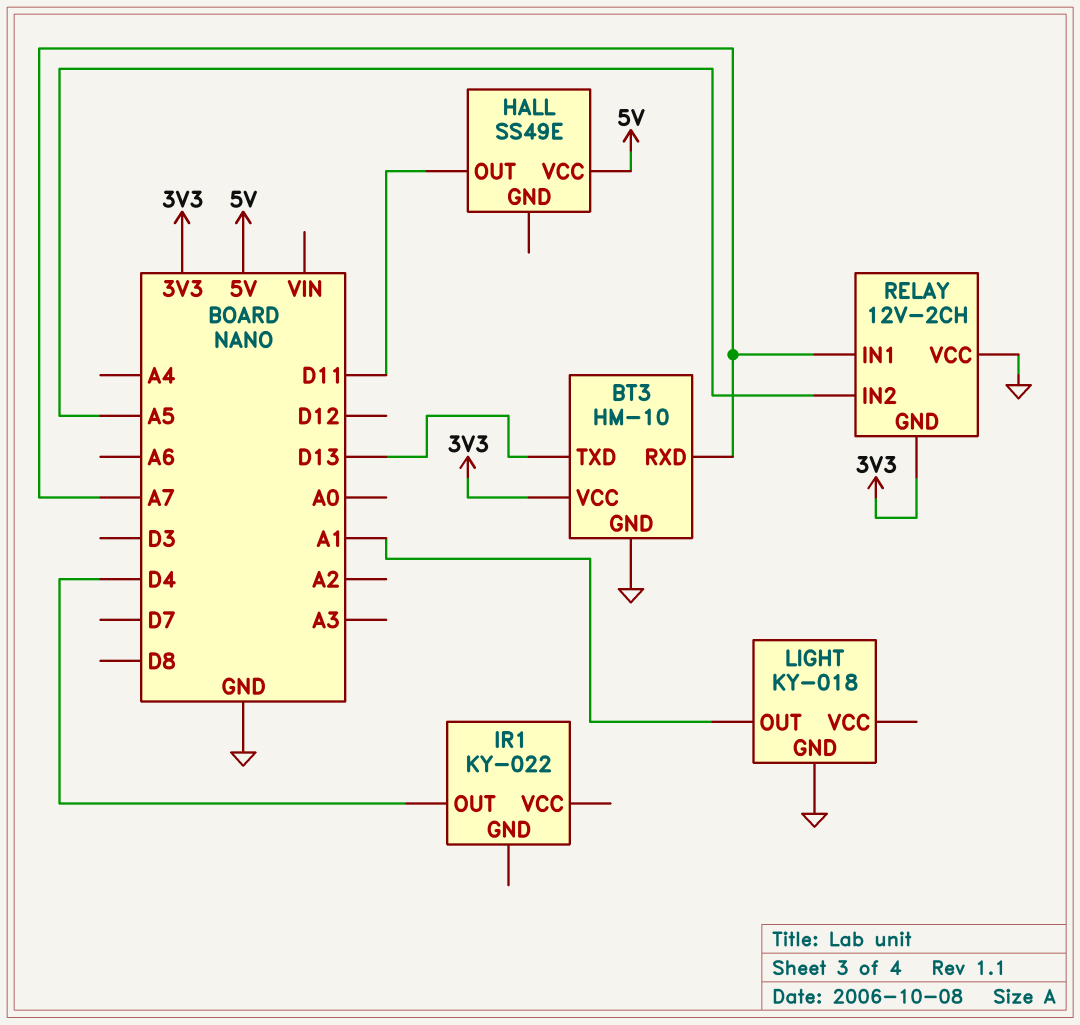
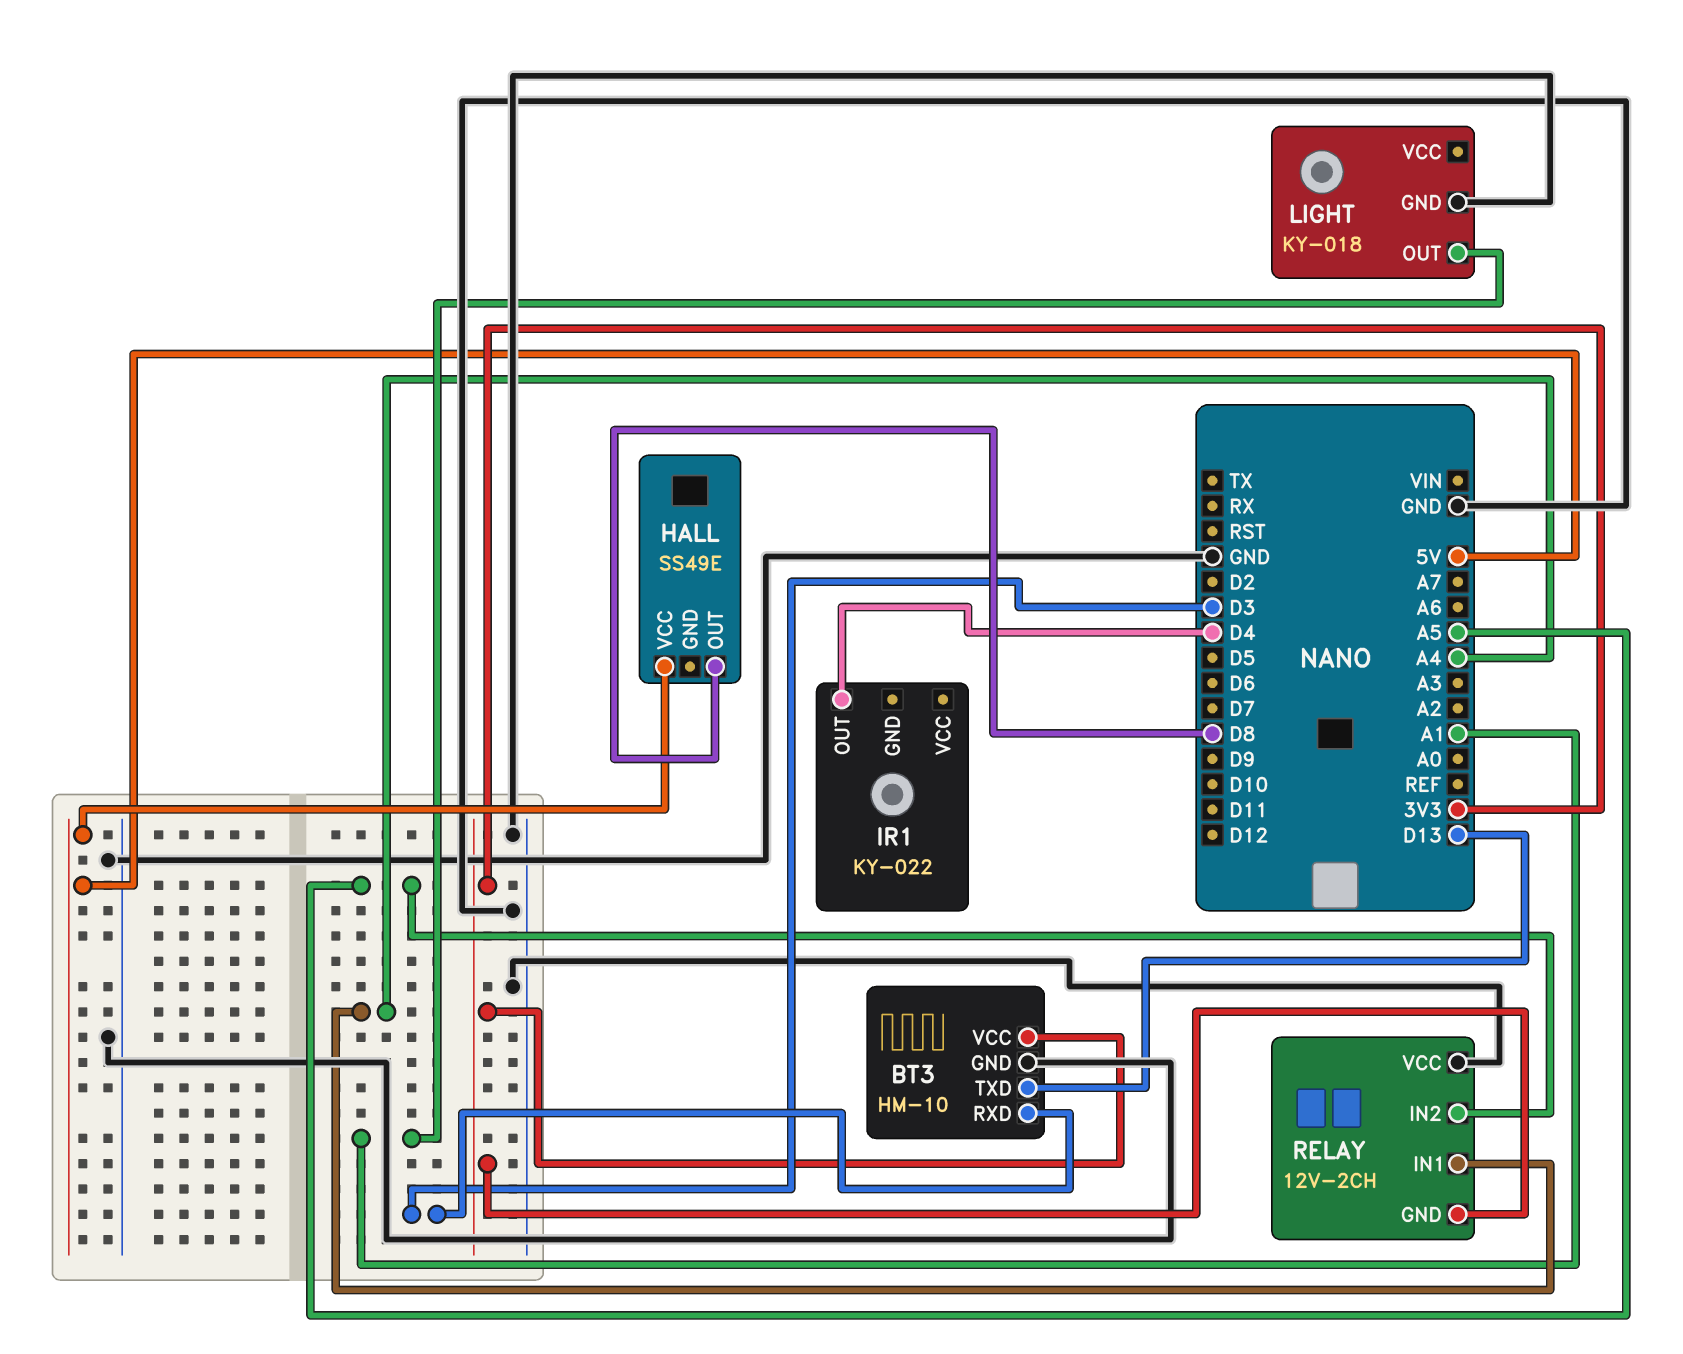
BT3 pin RXD: A7 -> D3
HALL pin OUT: D11 -> D8
RELAY pin IN1: A7 -> A4

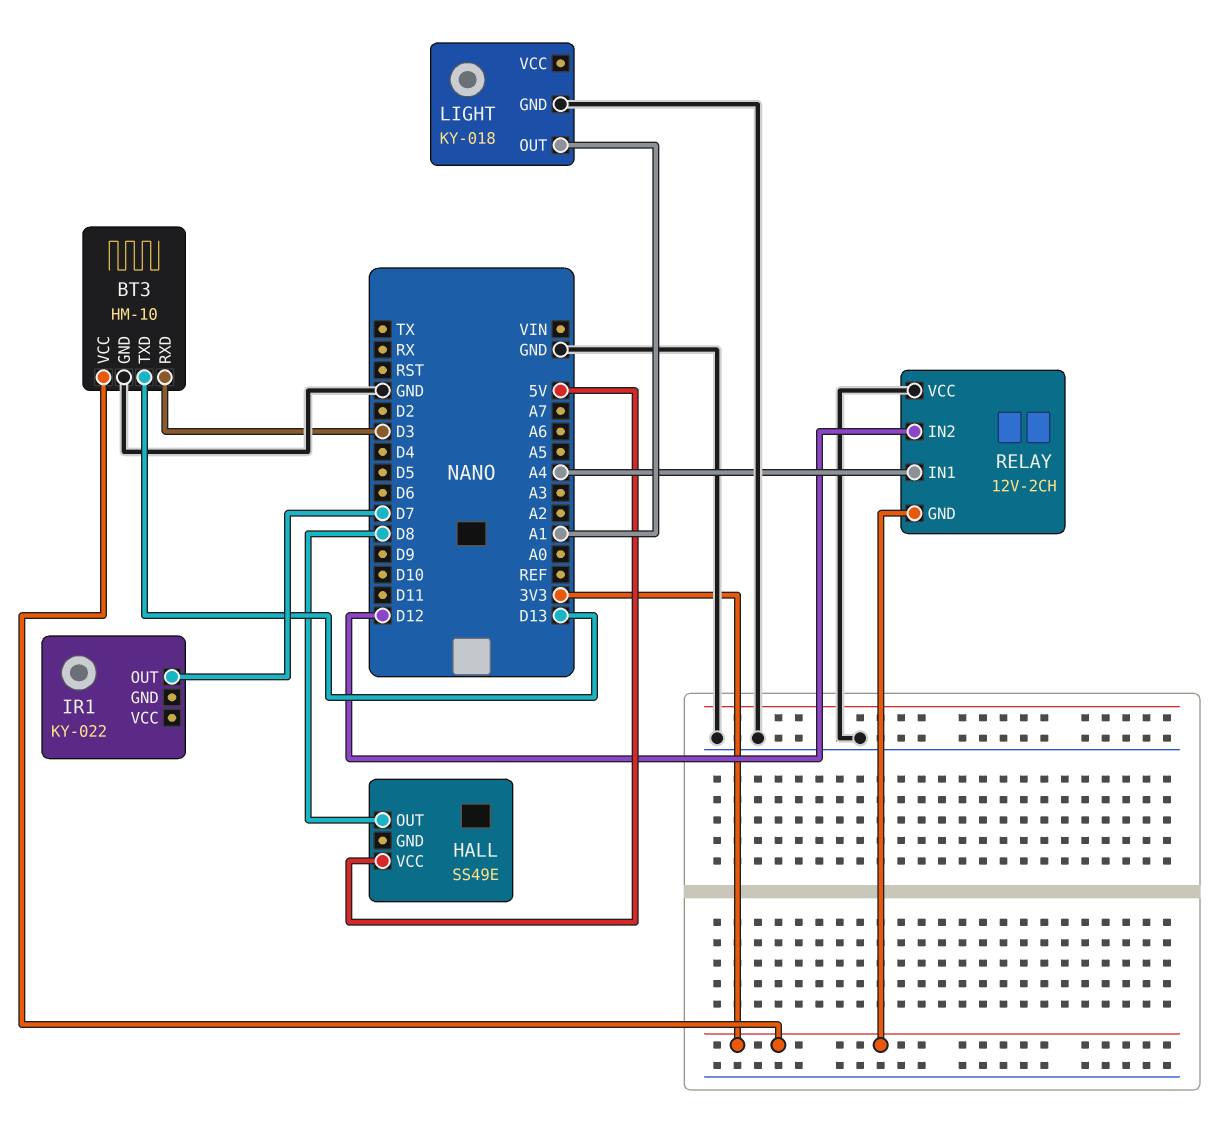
IR1 pin OUT: D4 -> D7
RELAY pin IN2: A5 -> D12

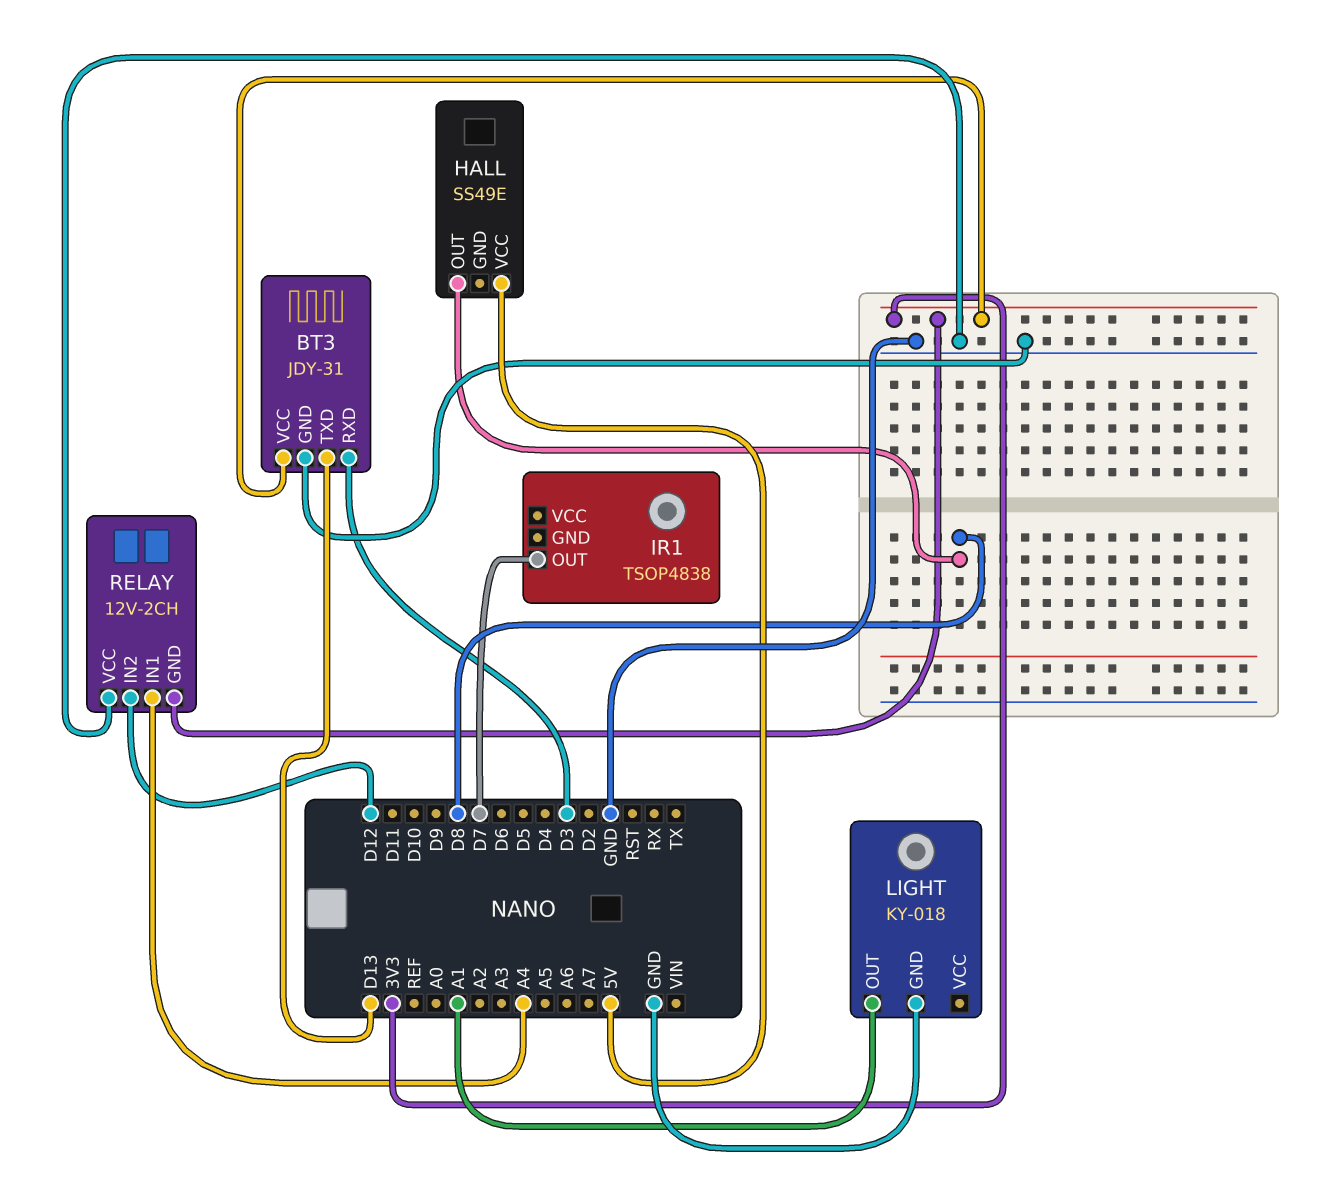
BT3: HM-10 -> JDY-31
IR1: KY-022 -> TSOP4838

